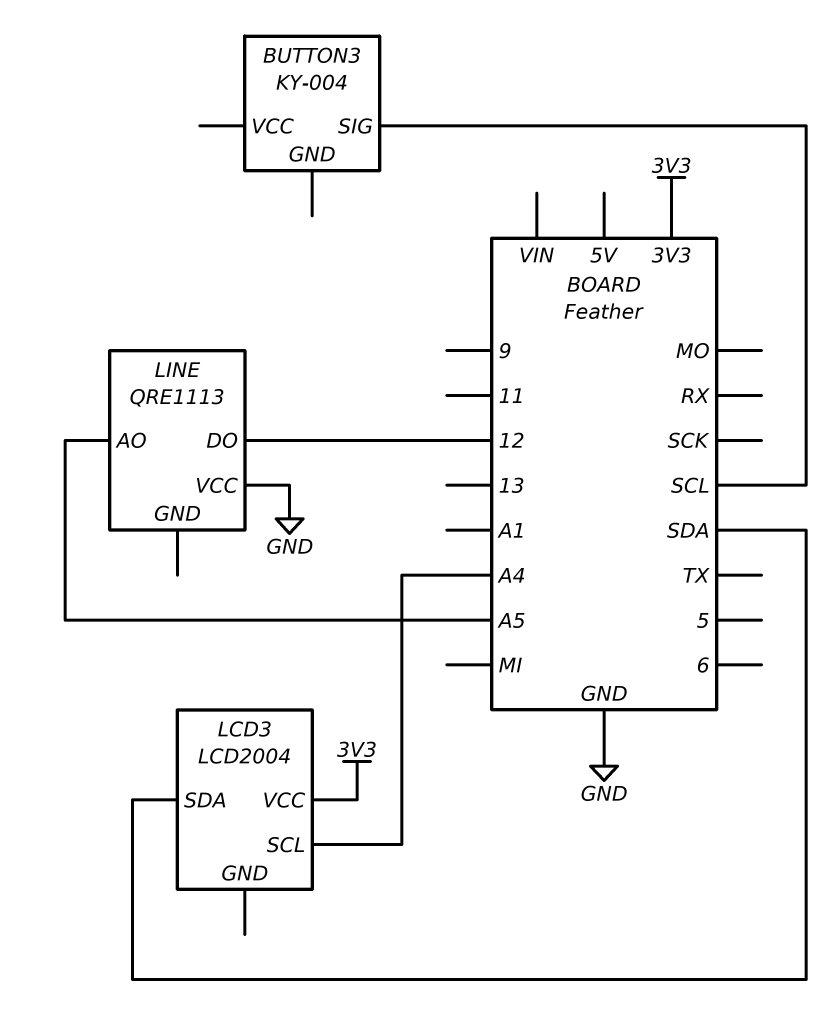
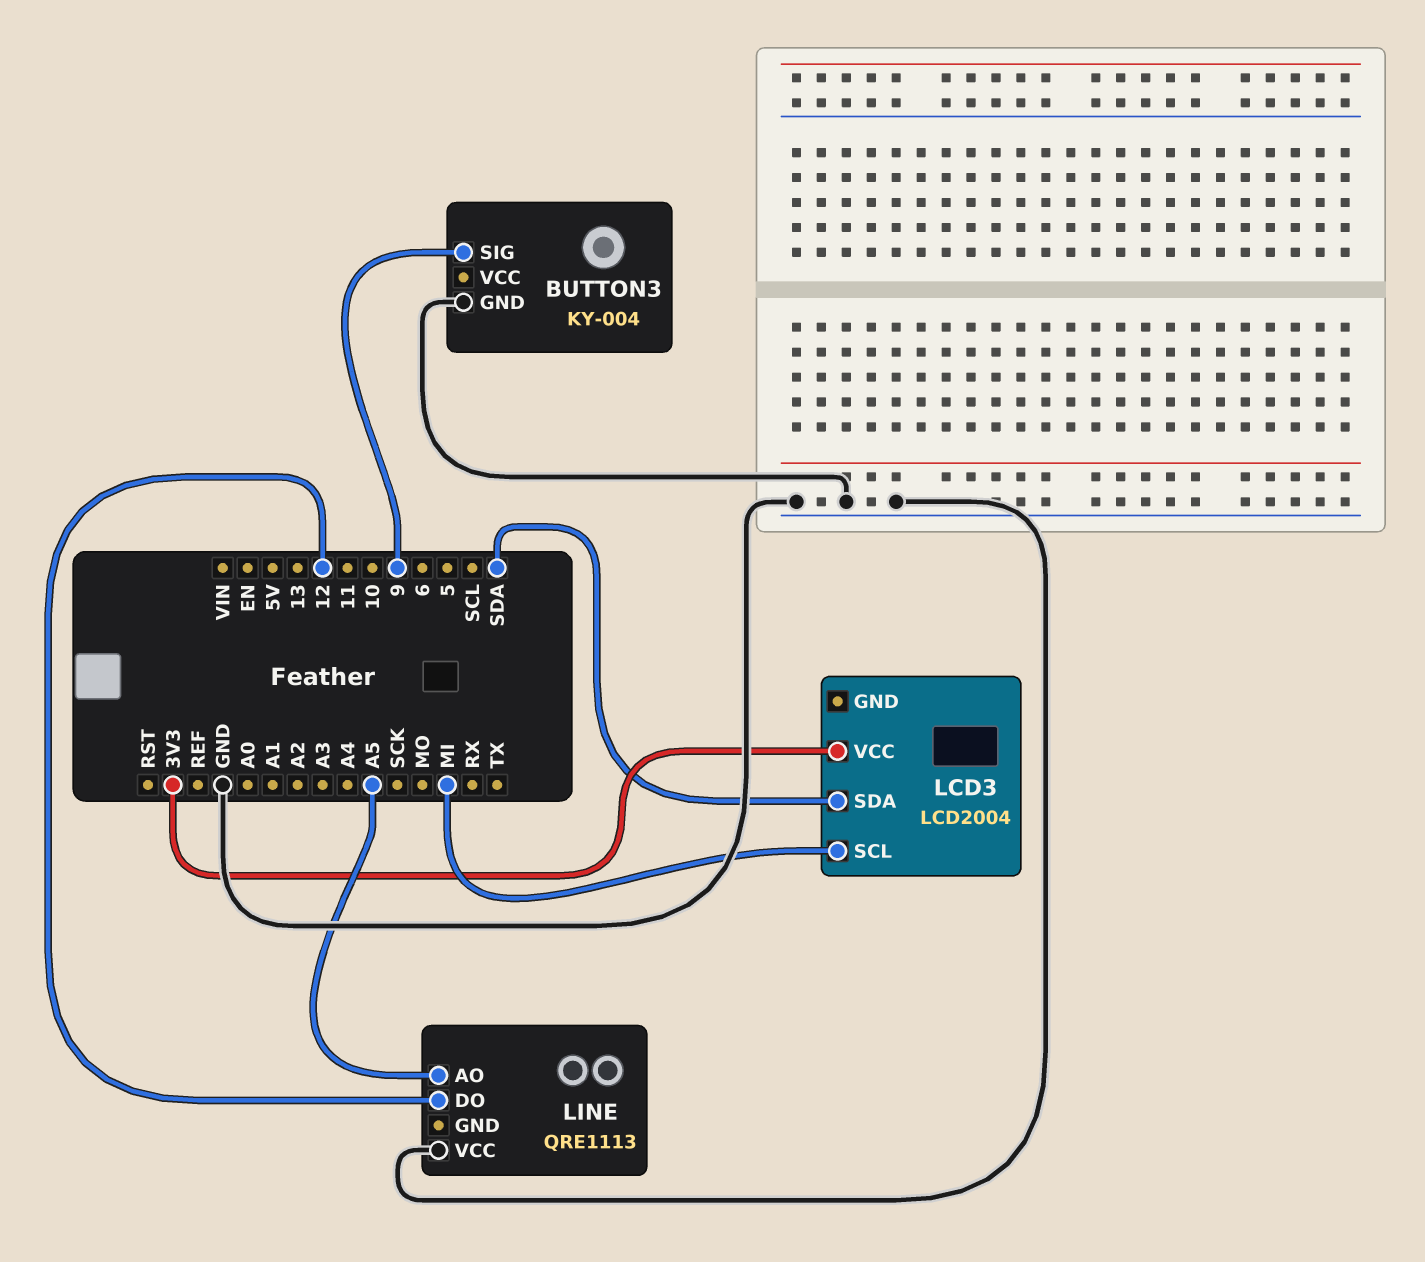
BUTTON3 pin GND: none -> GND
BUTTON3 pin SIG: SCL -> 9
LCD3 pin SCL: A4 -> MI

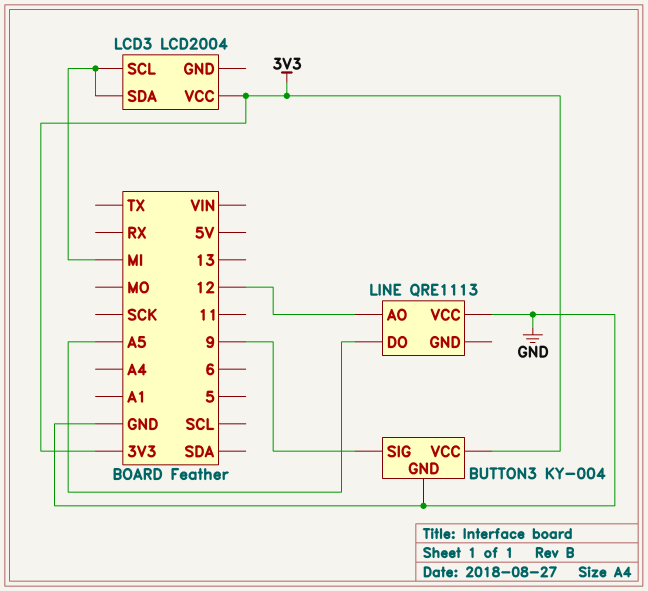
BUTTON3 pin VCC: none -> 3V3
LCD3 pin SDA: SDA -> MI
LINE pin AO: A5 -> 12
LINE pin DO: 12 -> A5

